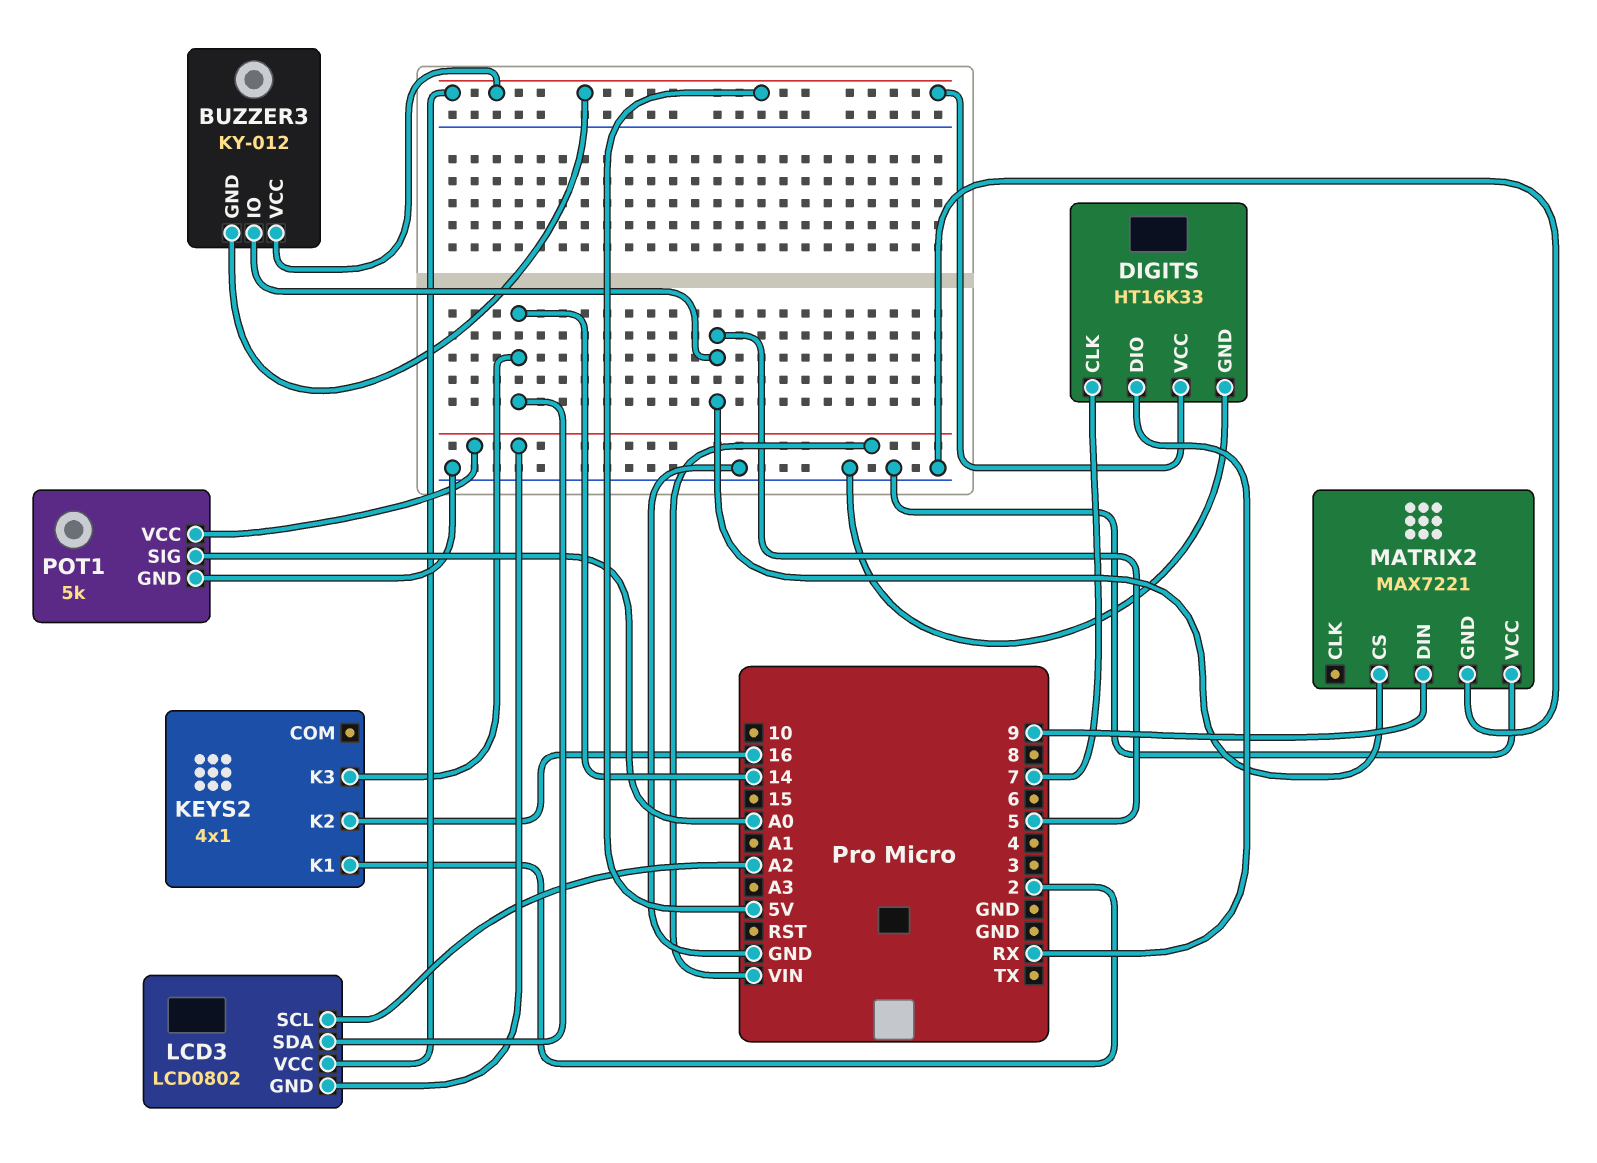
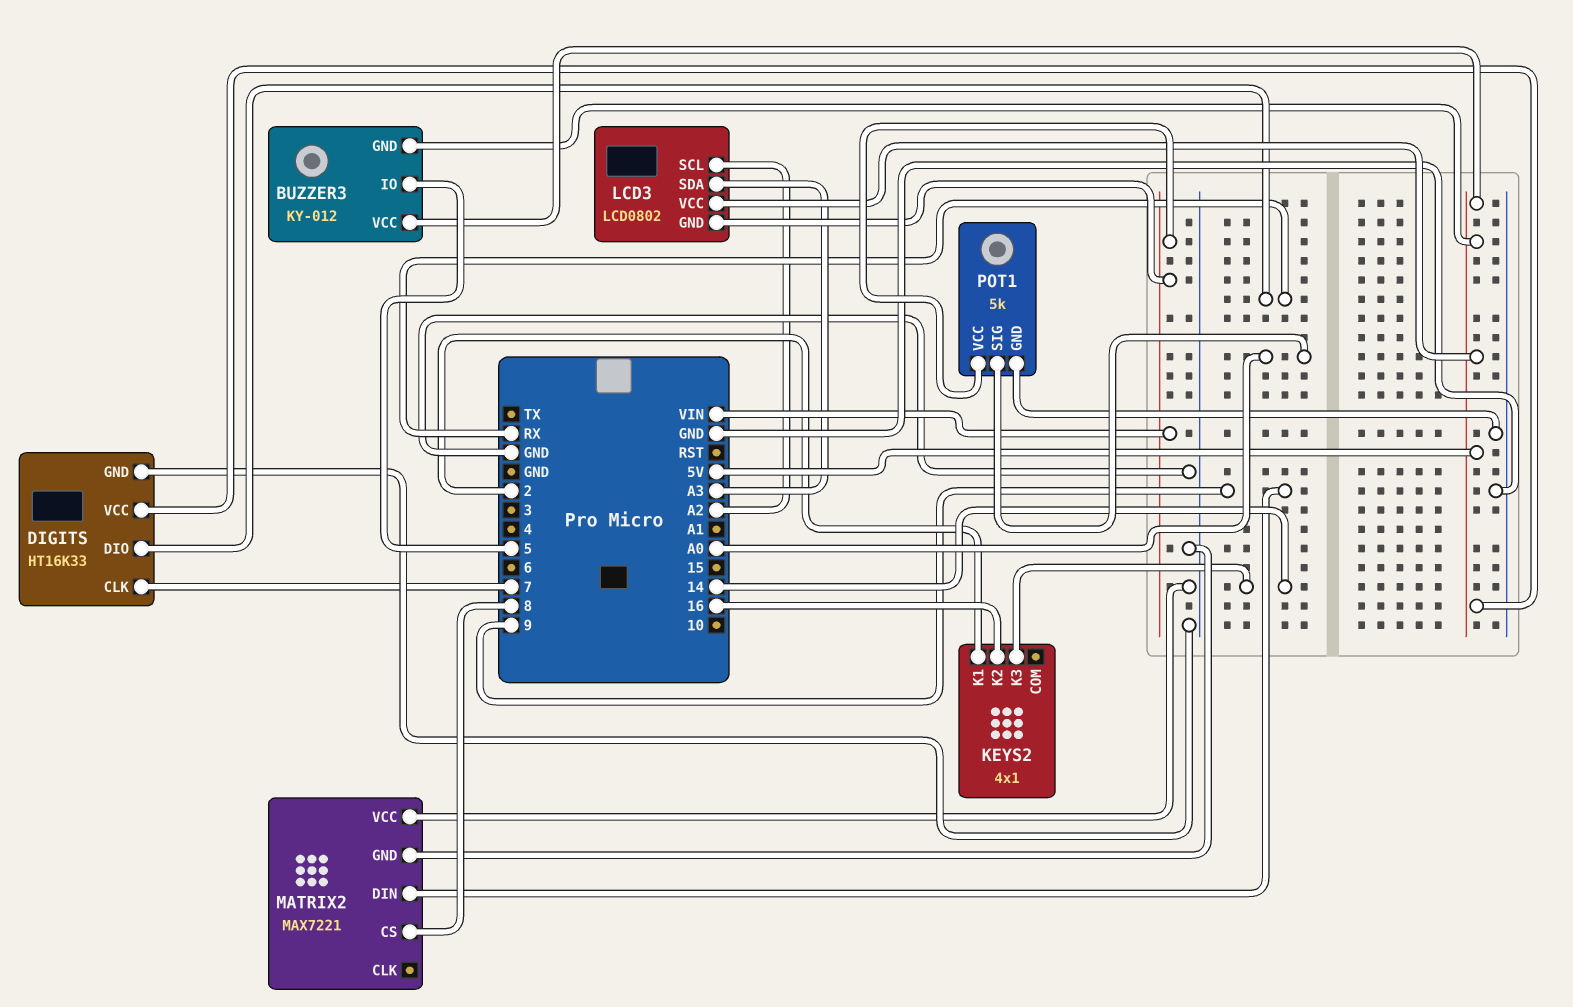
LCD3 pin SDA: 14 -> A3
MATRIX2 pin CS: 5 -> 8

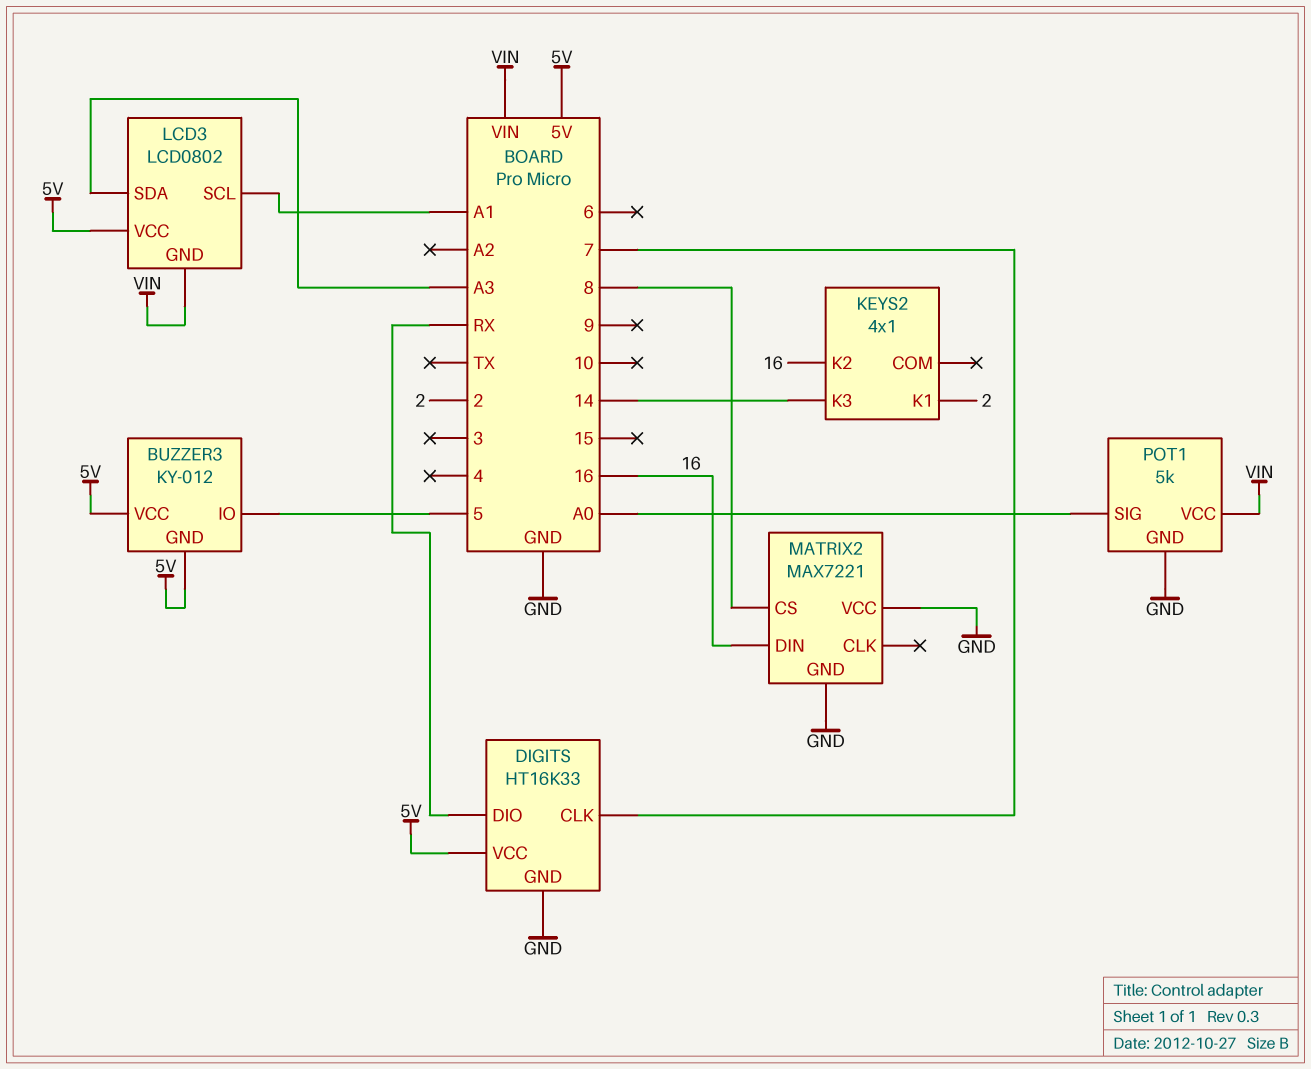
LCD3 pin SCL: A2 -> A1
MATRIX2 pin DIN: 9 -> 16

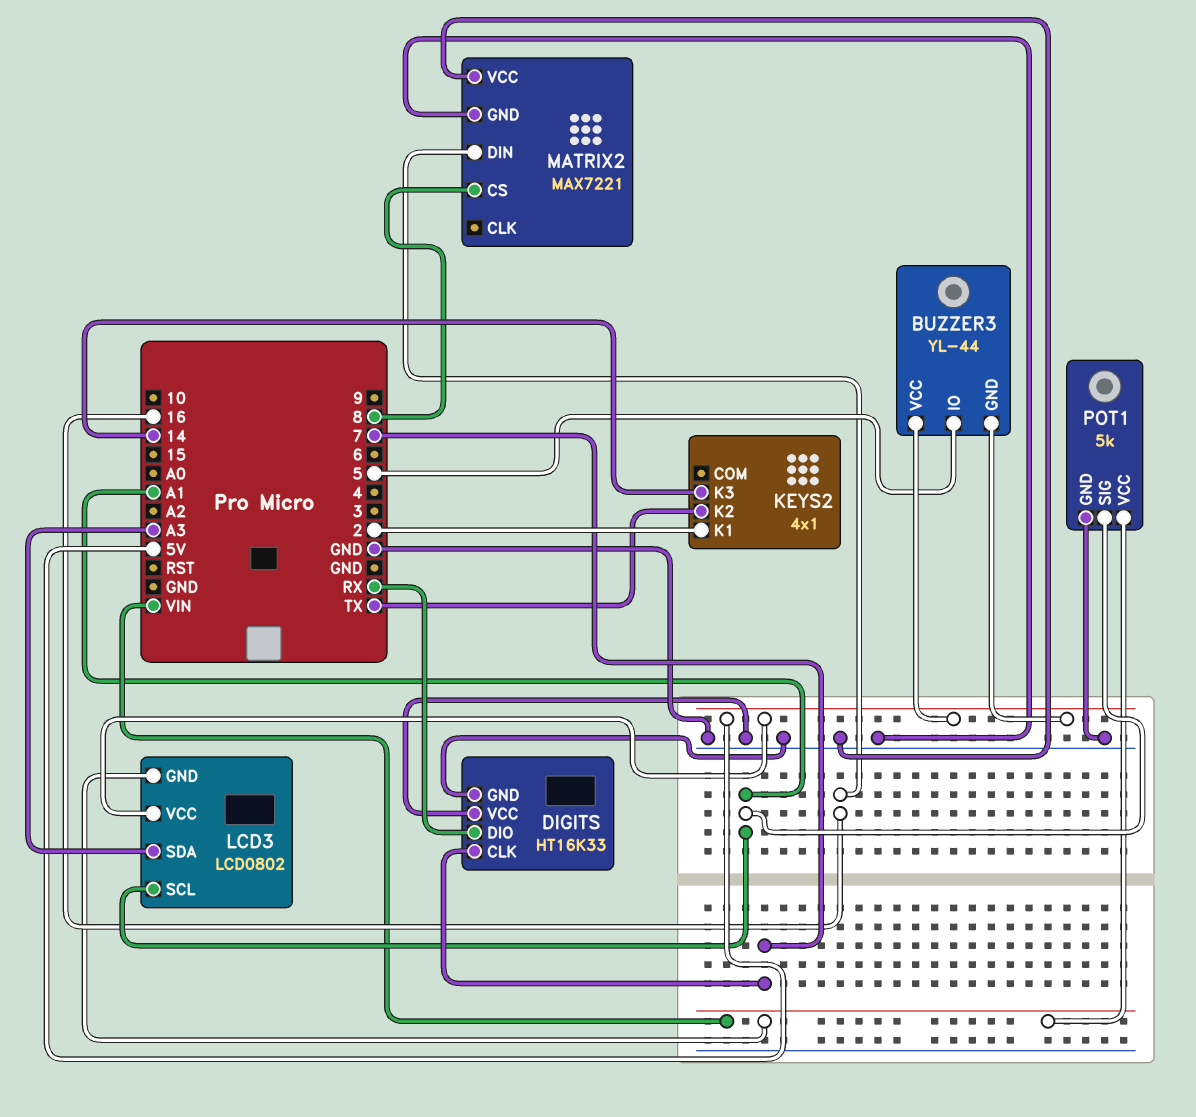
BUZZER3: KY-012 -> YL-44
DIGITS pin VCC: 5V -> GND
KEYS2 pin K2: 16 -> TX
POT1 pin SIG: A0 -> A1

